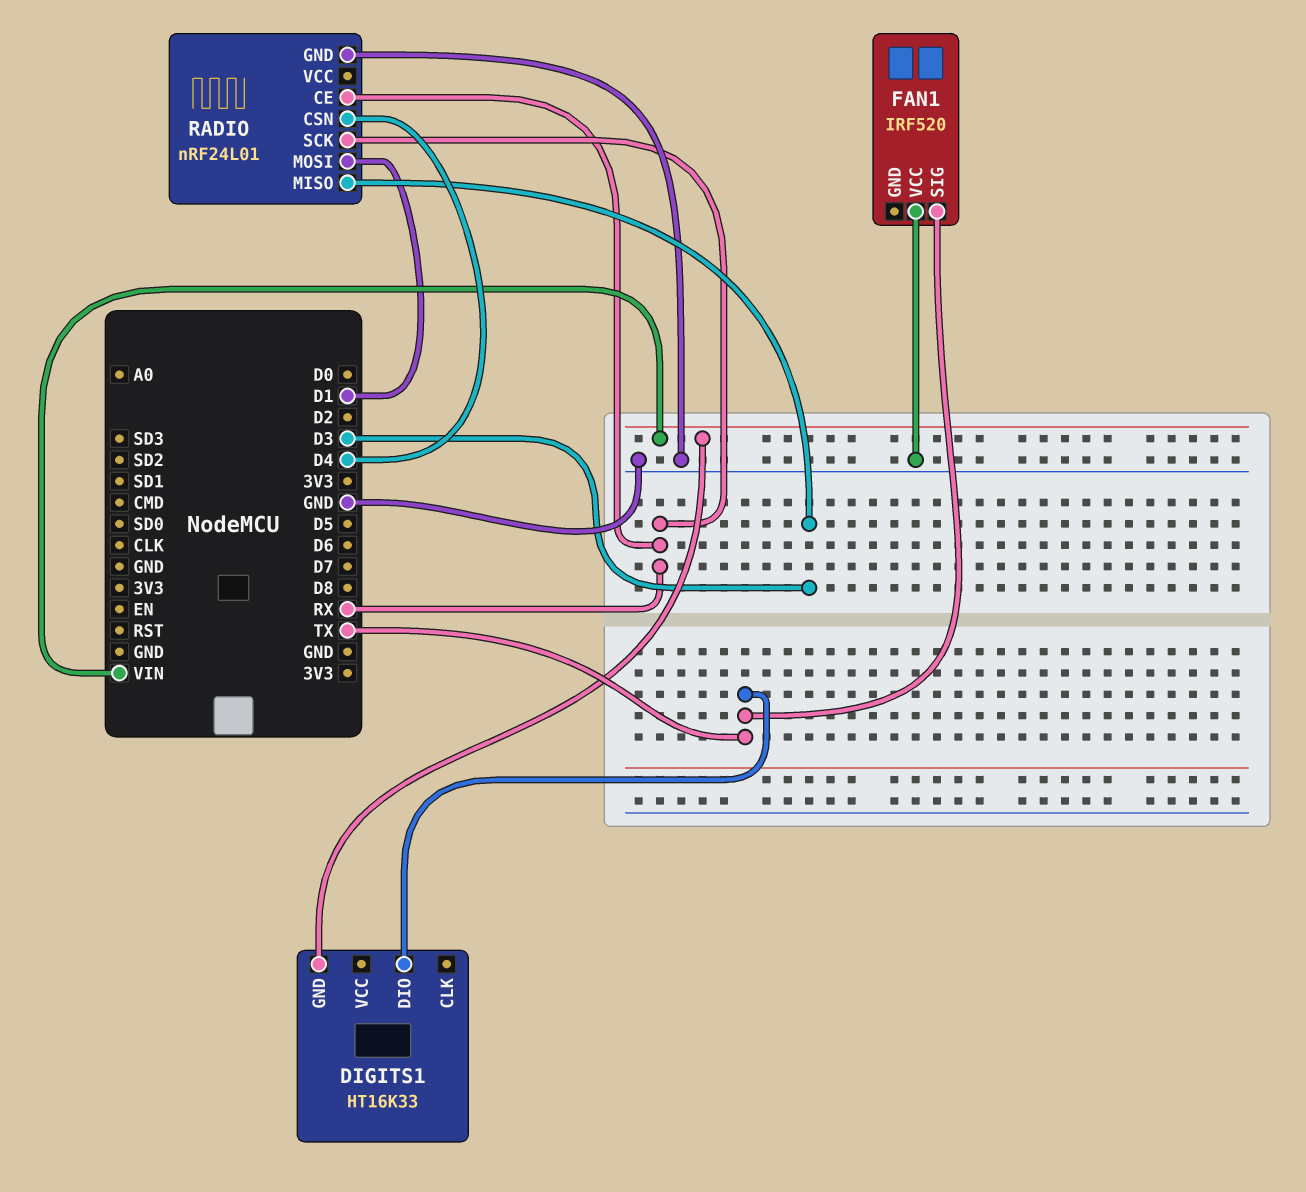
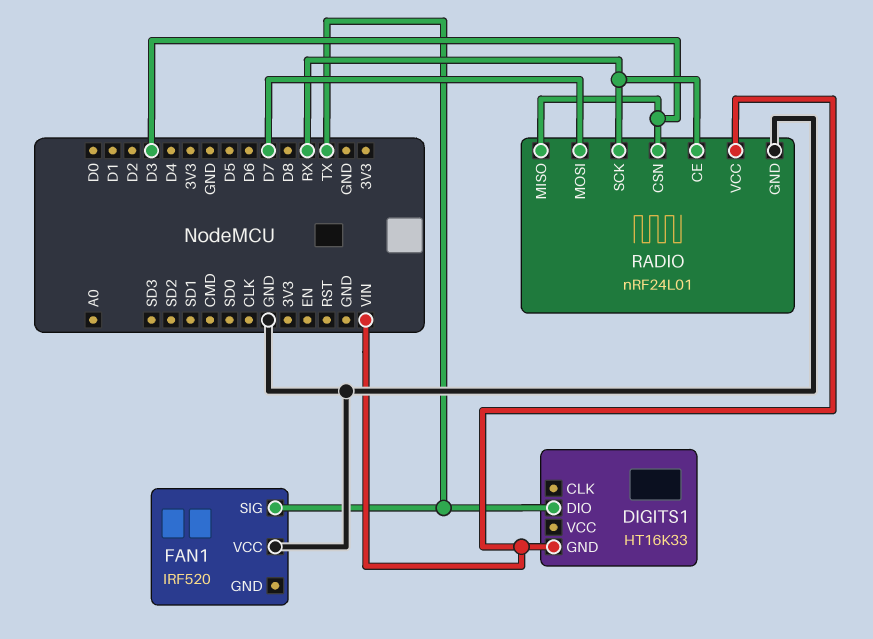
RADIO pin CSN: D4 -> D3
RADIO pin MOSI: D1 -> D7
RADIO pin VCC: none -> VIN

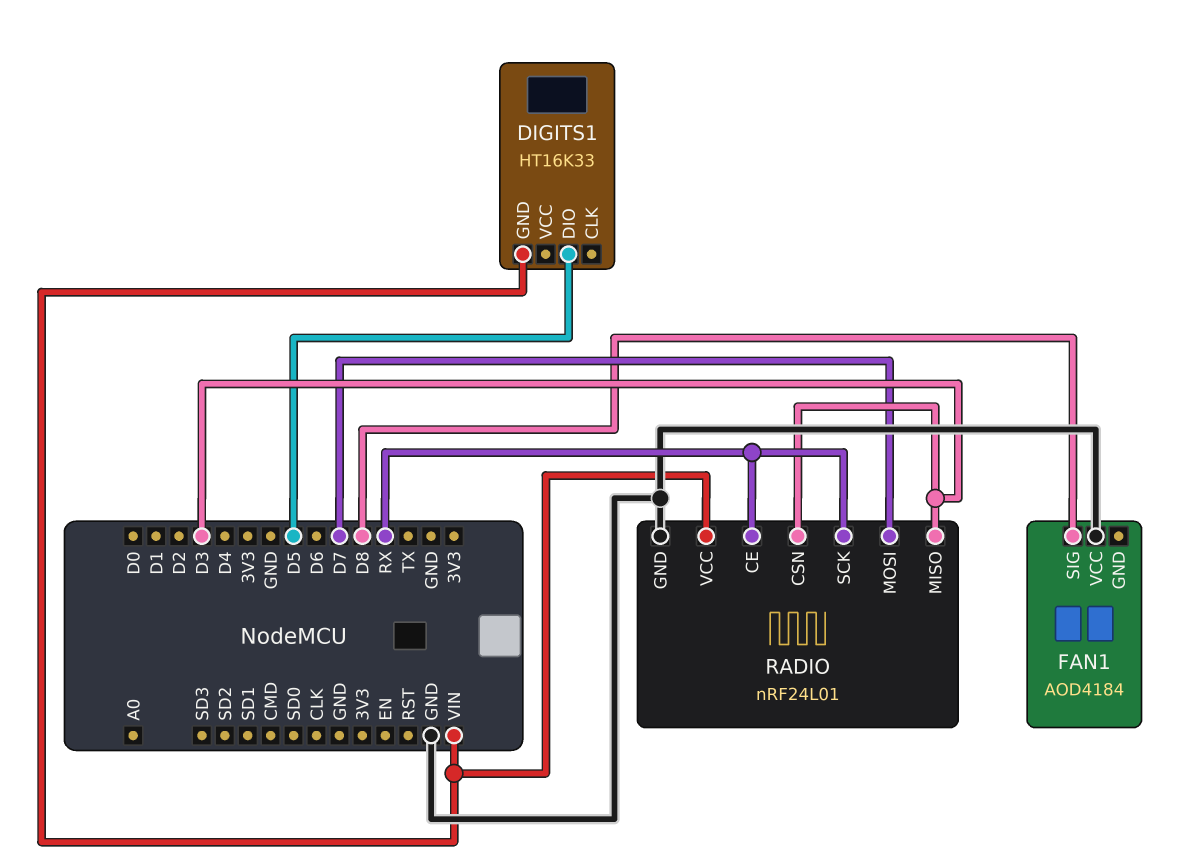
DIGITS1 pin DIO: TX -> D5
FAN1: IRF520 -> AOD4184
FAN1 pin SIG: TX -> D8

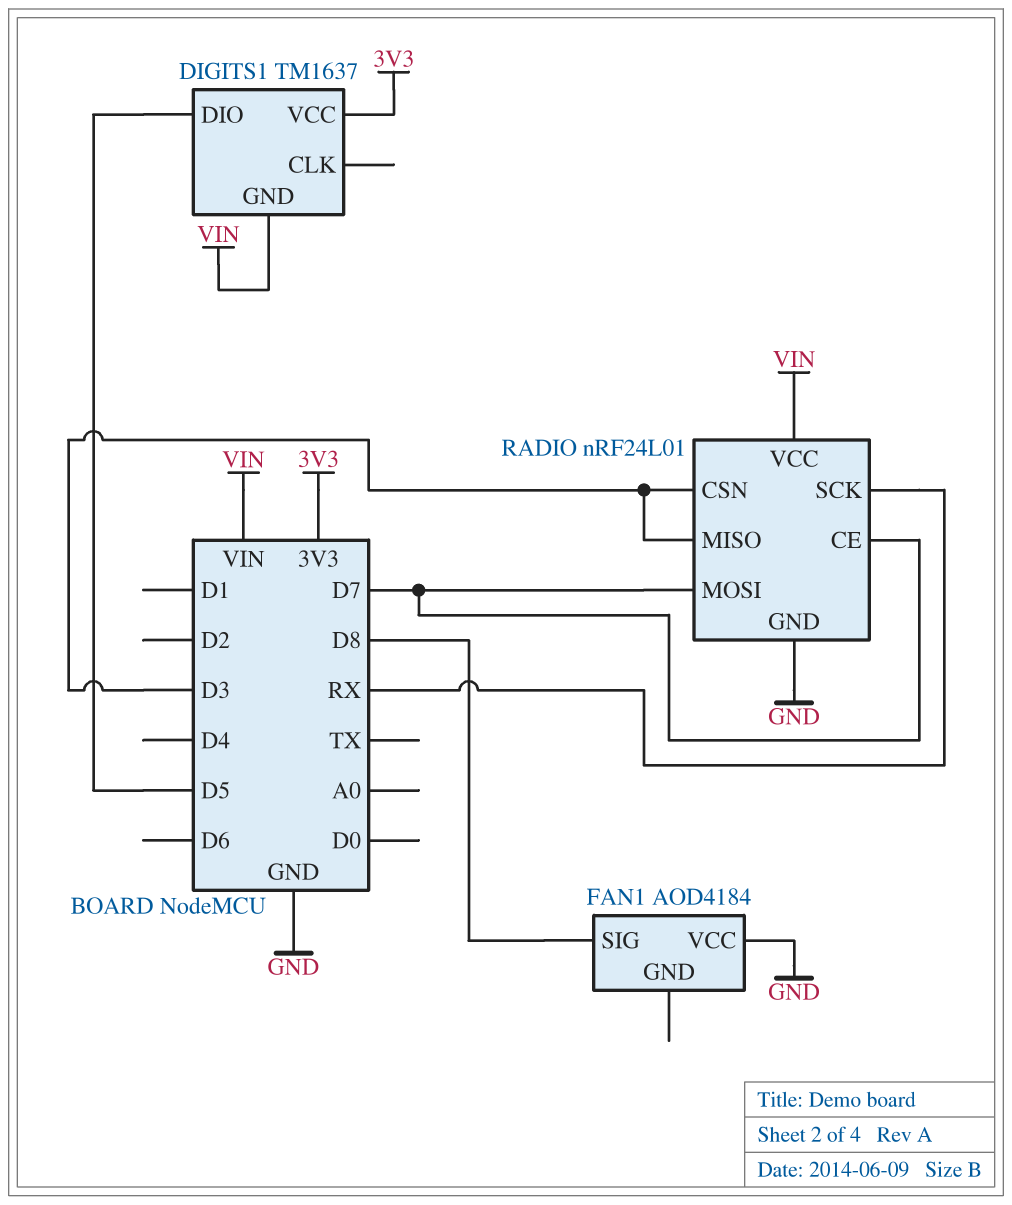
DIGITS1: HT16K33 -> TM1637
DIGITS1 pin VCC: none -> 3V3
RADIO pin CE: RX -> D7

